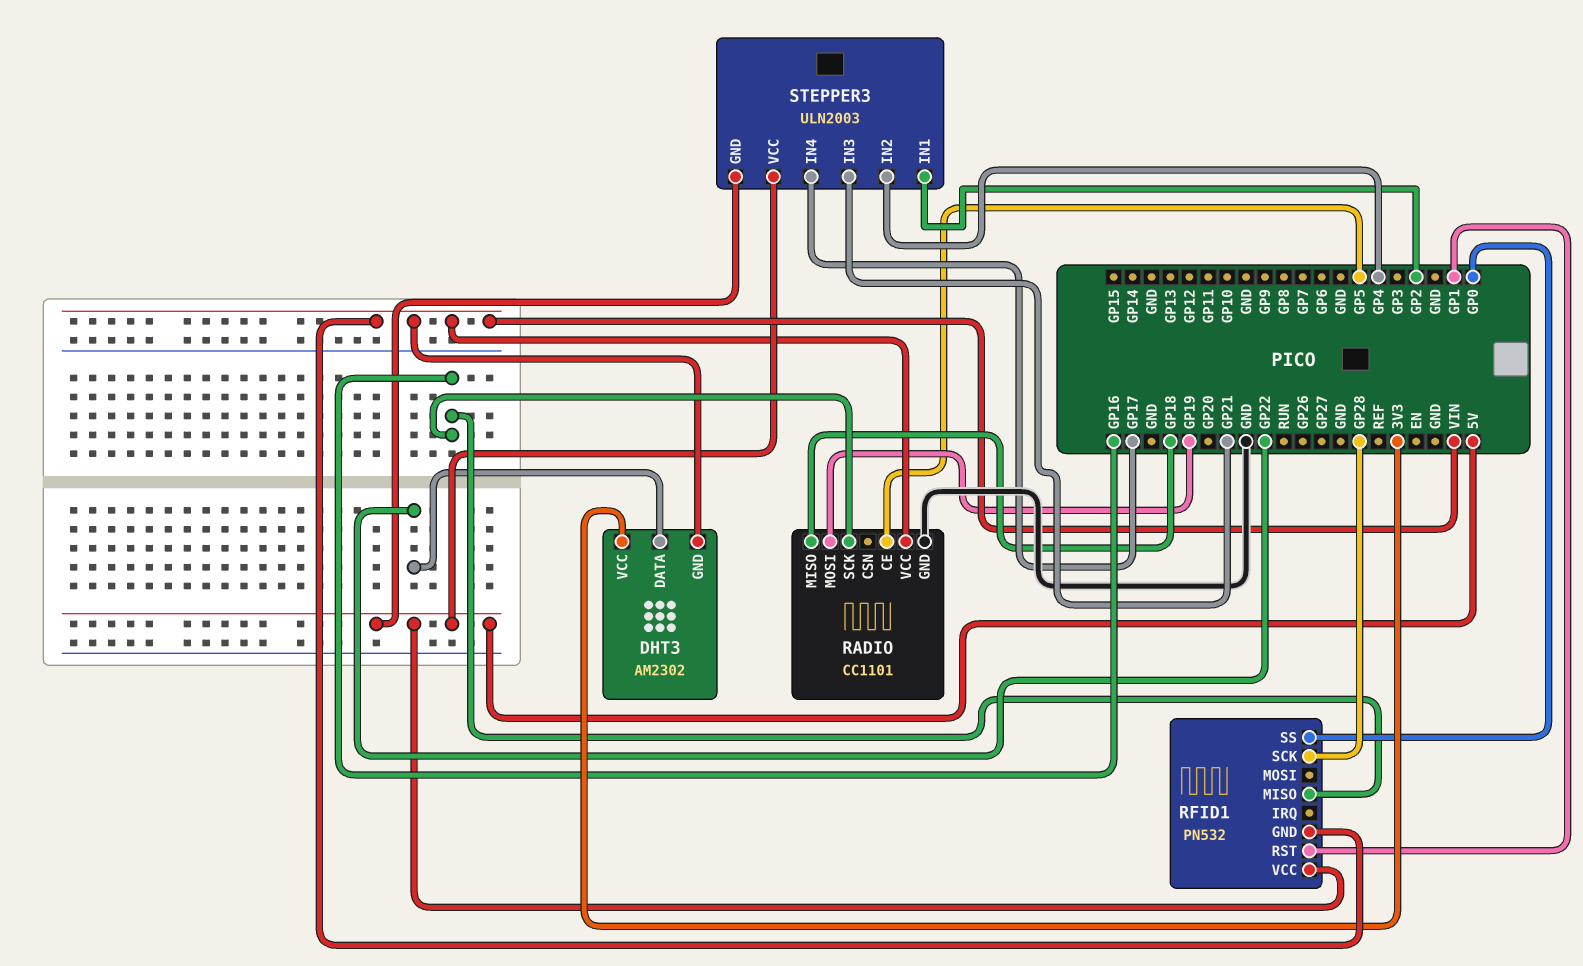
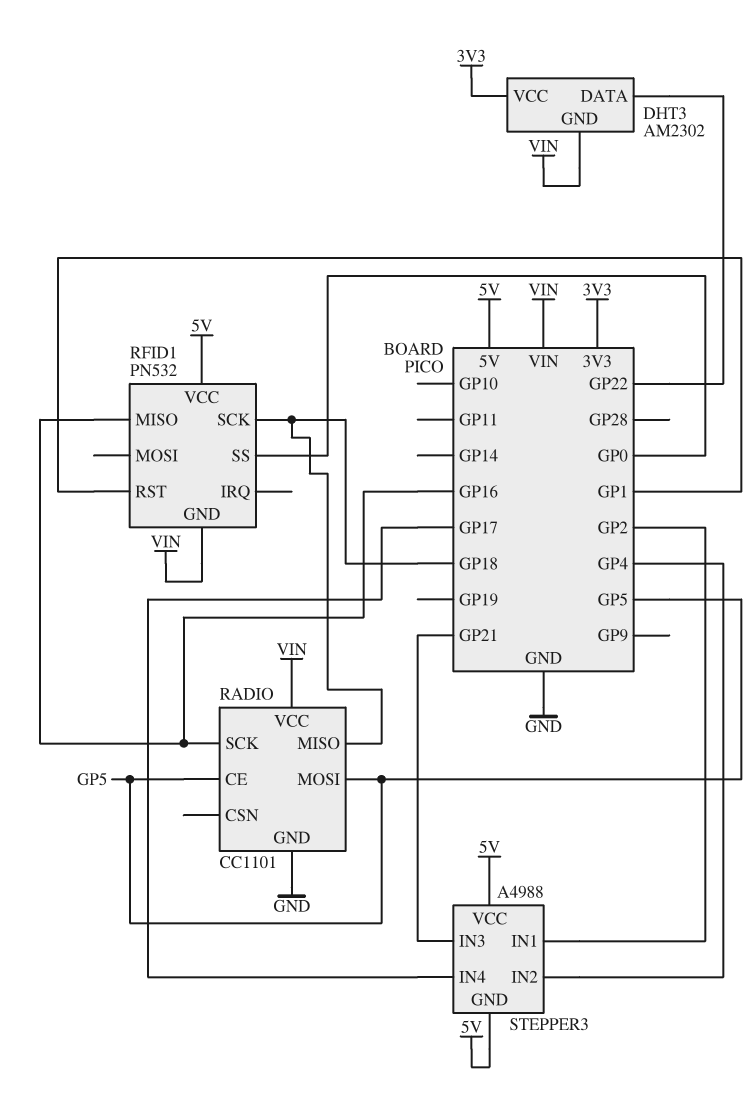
RADIO pin MOSI: GP19 -> GP5
RFID1 pin SCK: GP28 -> GP18
STEPPER3: ULN2003 -> A4988

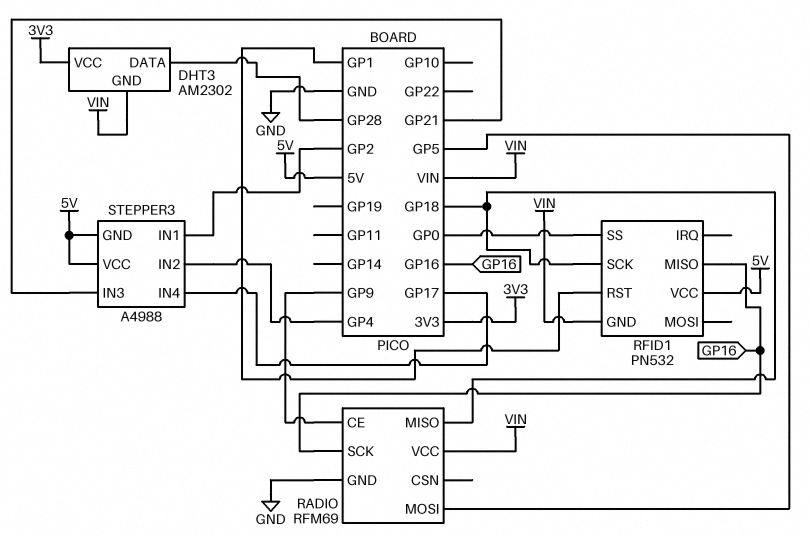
DHT3 pin DATA: GP22 -> GP28
RADIO: CC1101 -> RFM69
RADIO pin CE: GP5 -> GP9

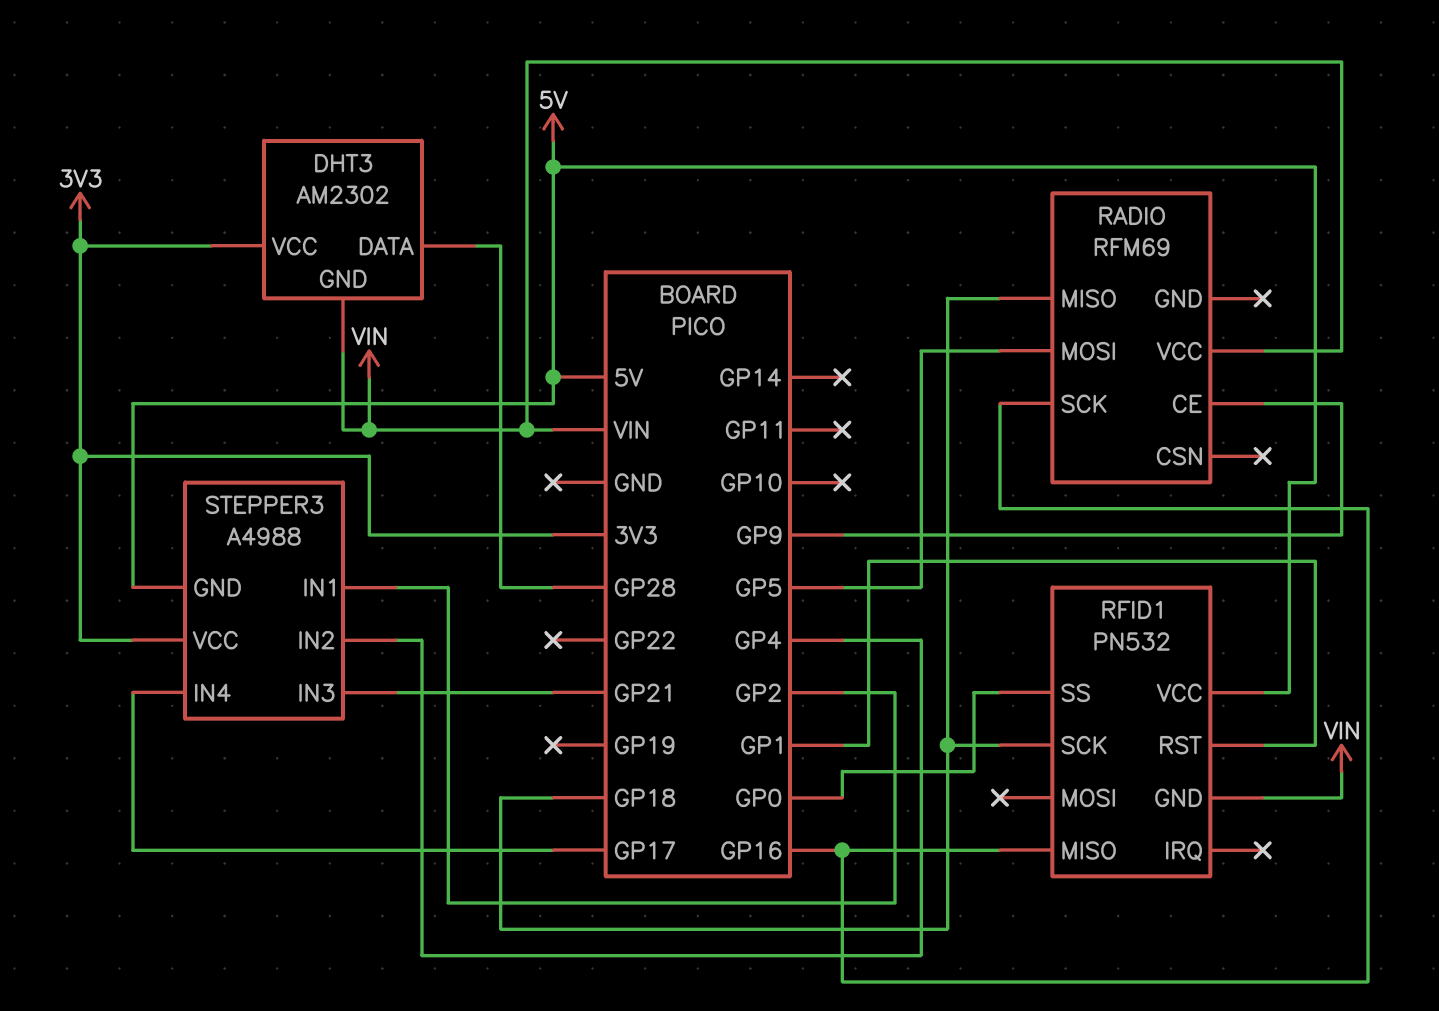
RADIO pin GND: GND -> none
STEPPER3 pin VCC: 5V -> 3V3

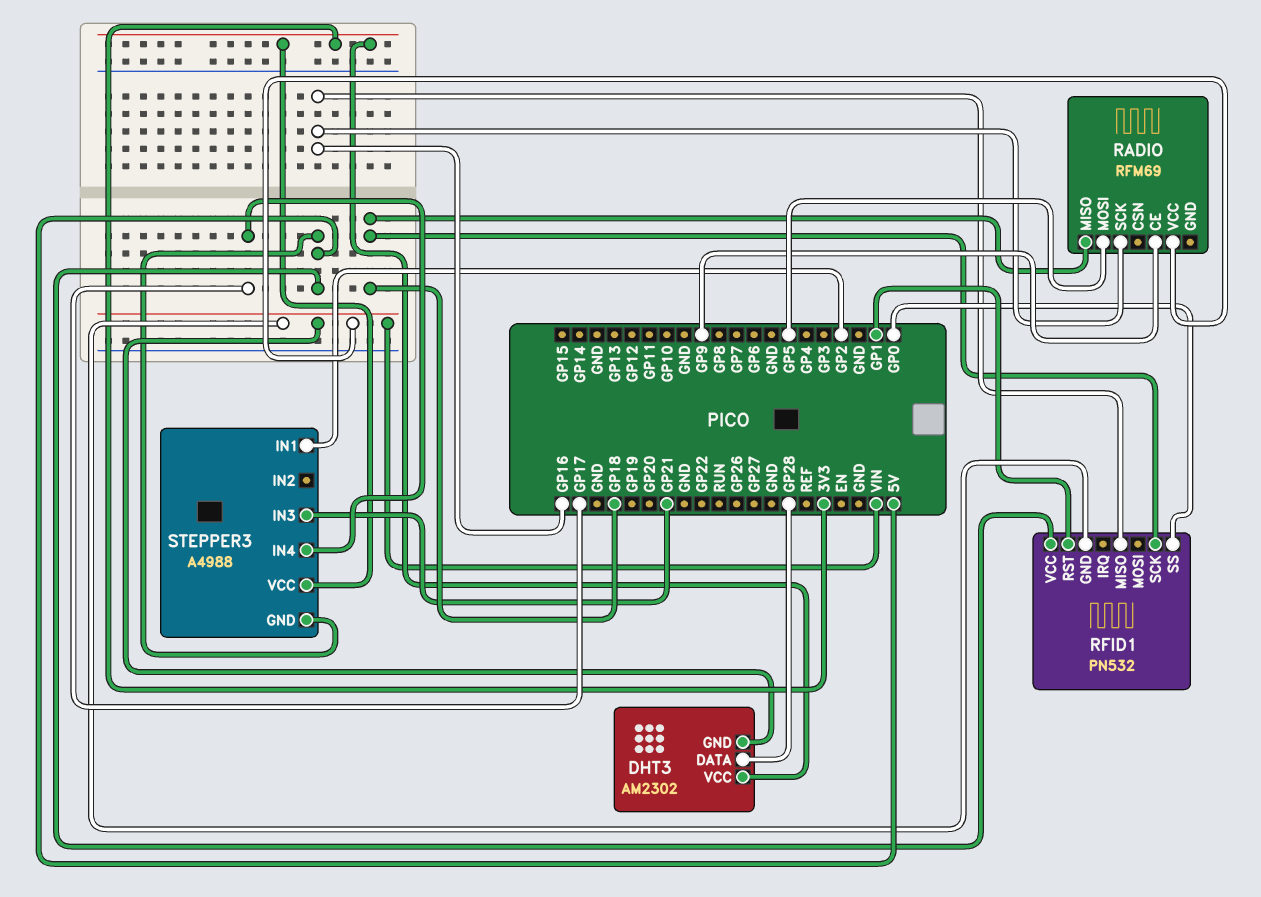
STEPPER3 pin IN2: GP4 -> none

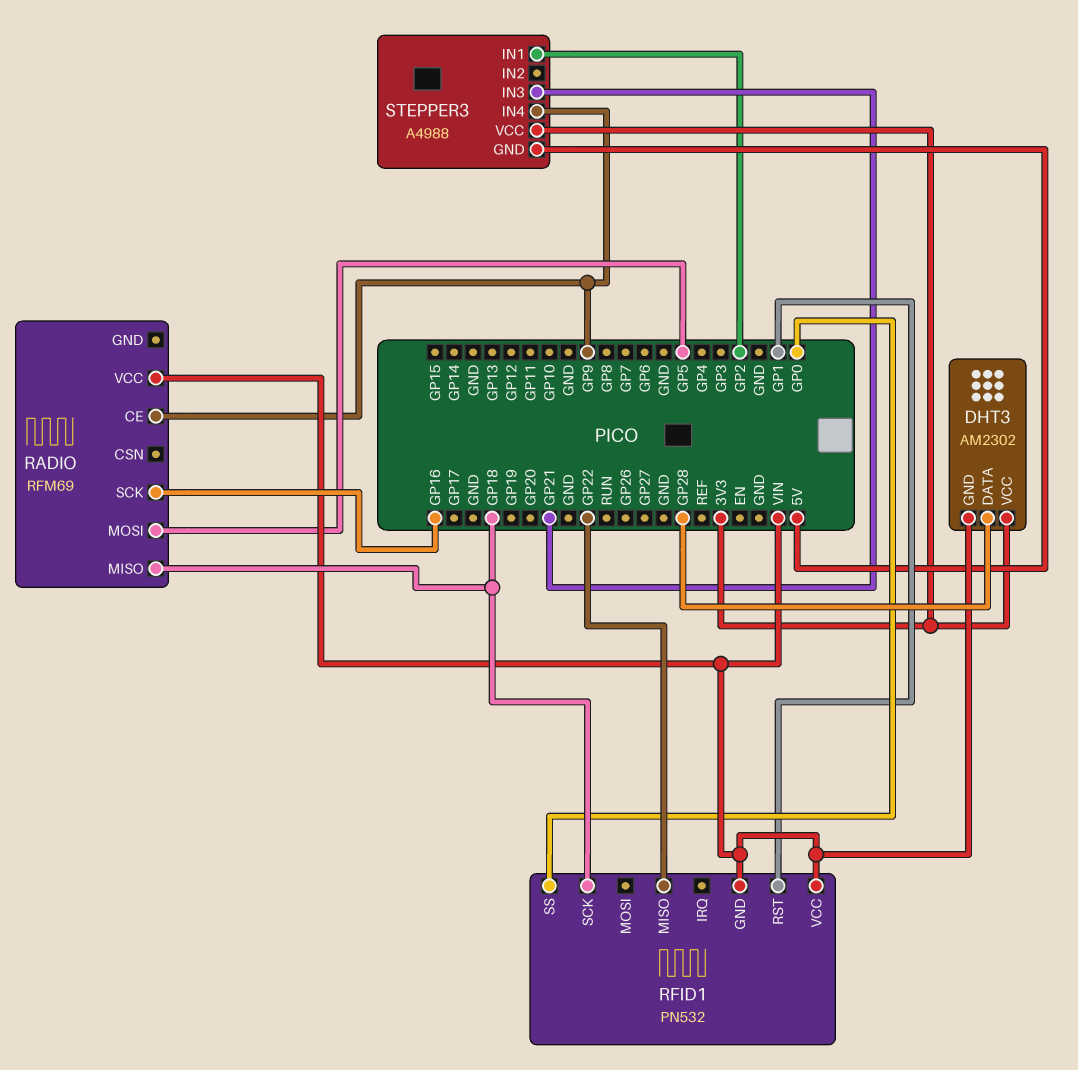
RFID1 pin MISO: GP16 -> GP22
RFID1 pin VCC: 5V -> VIN
STEPPER3 pin IN4: GP17 -> GP9

